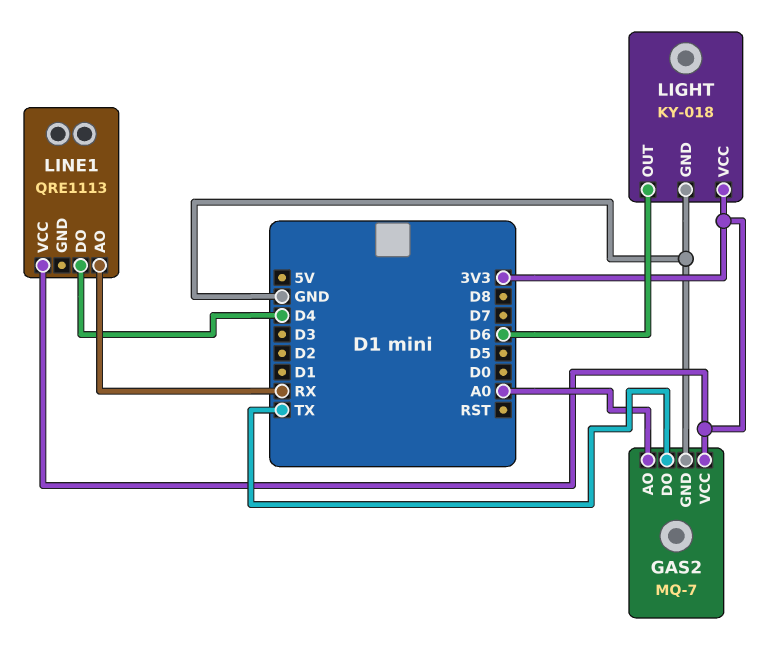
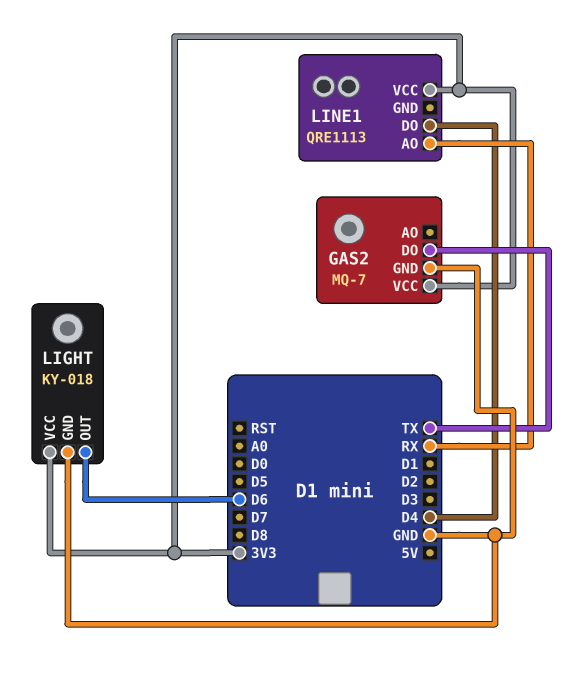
GAS2 pin AO: A0 -> none

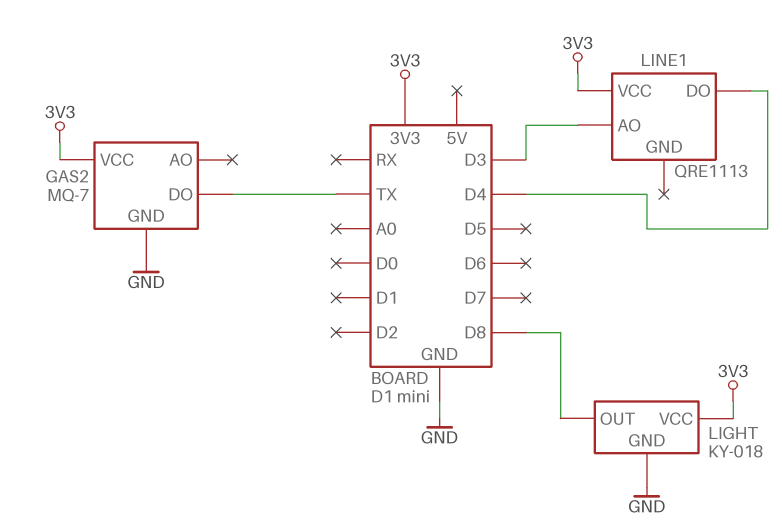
LIGHT pin OUT: D6 -> D8
LINE1 pin AO: RX -> D3

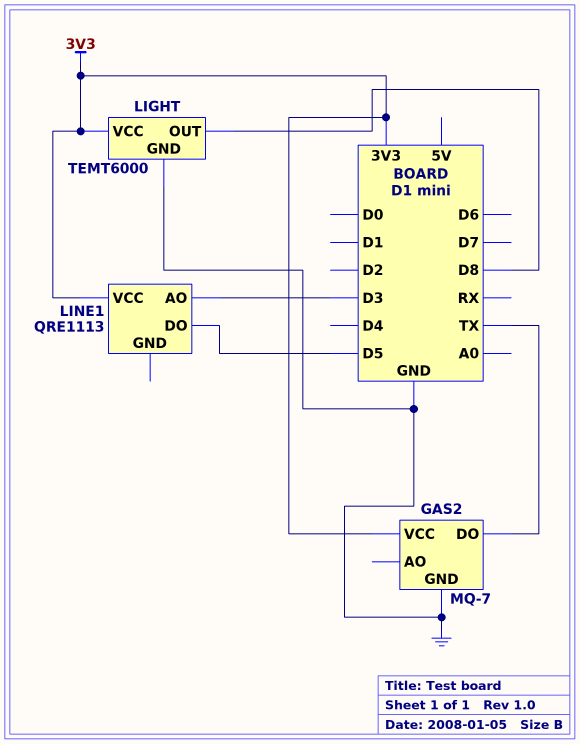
LIGHT: KY-018 -> TEMT6000
LINE1 pin DO: D4 -> D5

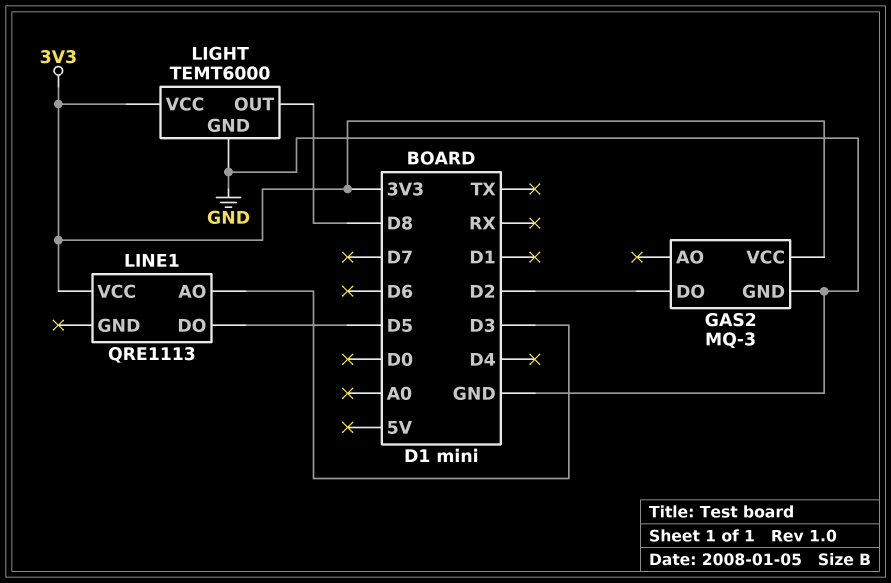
GAS2: MQ-7 -> MQ-3
GAS2 pin DO: TX -> D2

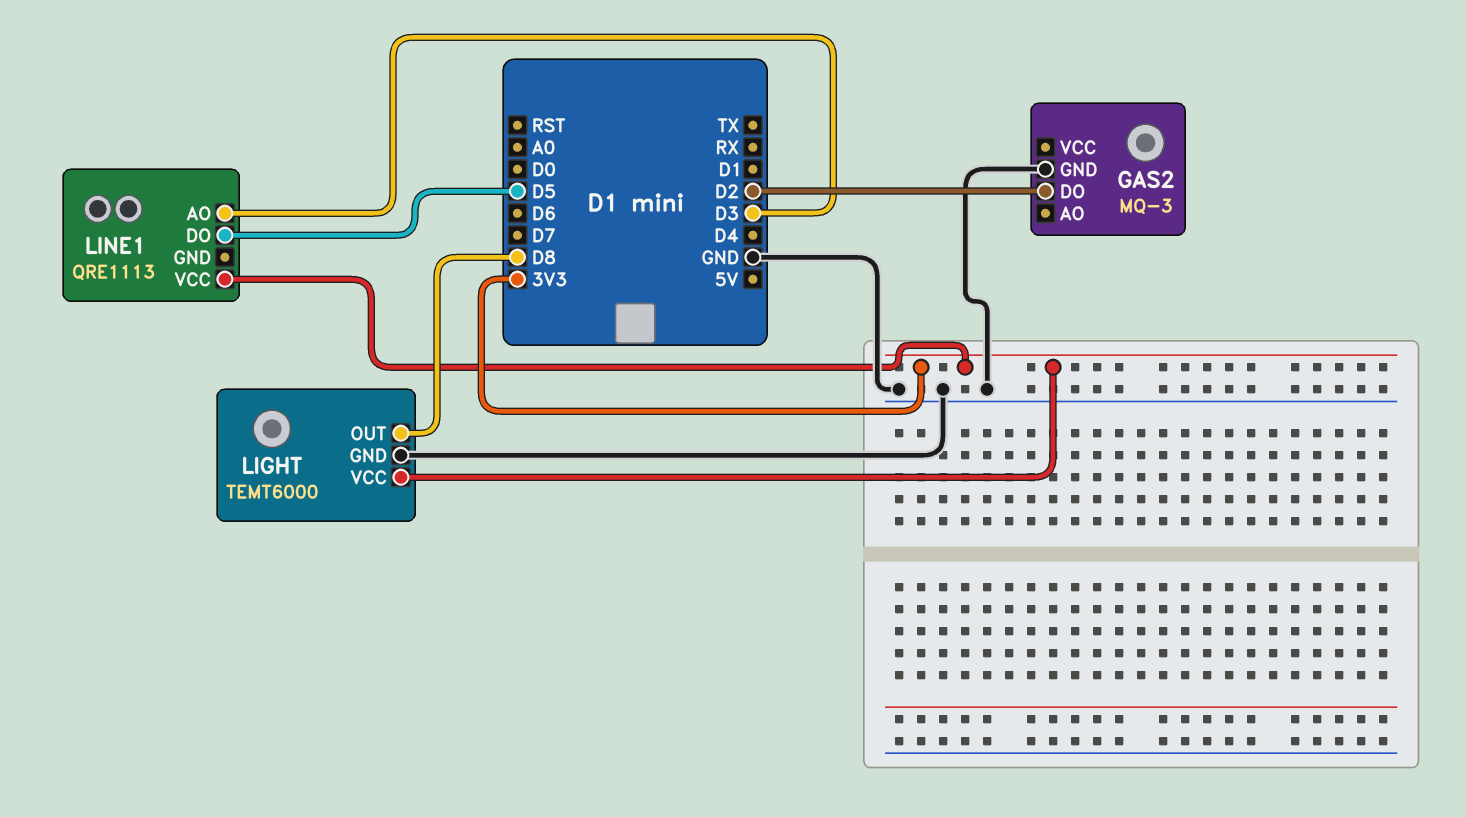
GAS2 pin VCC: 3V3 -> none

